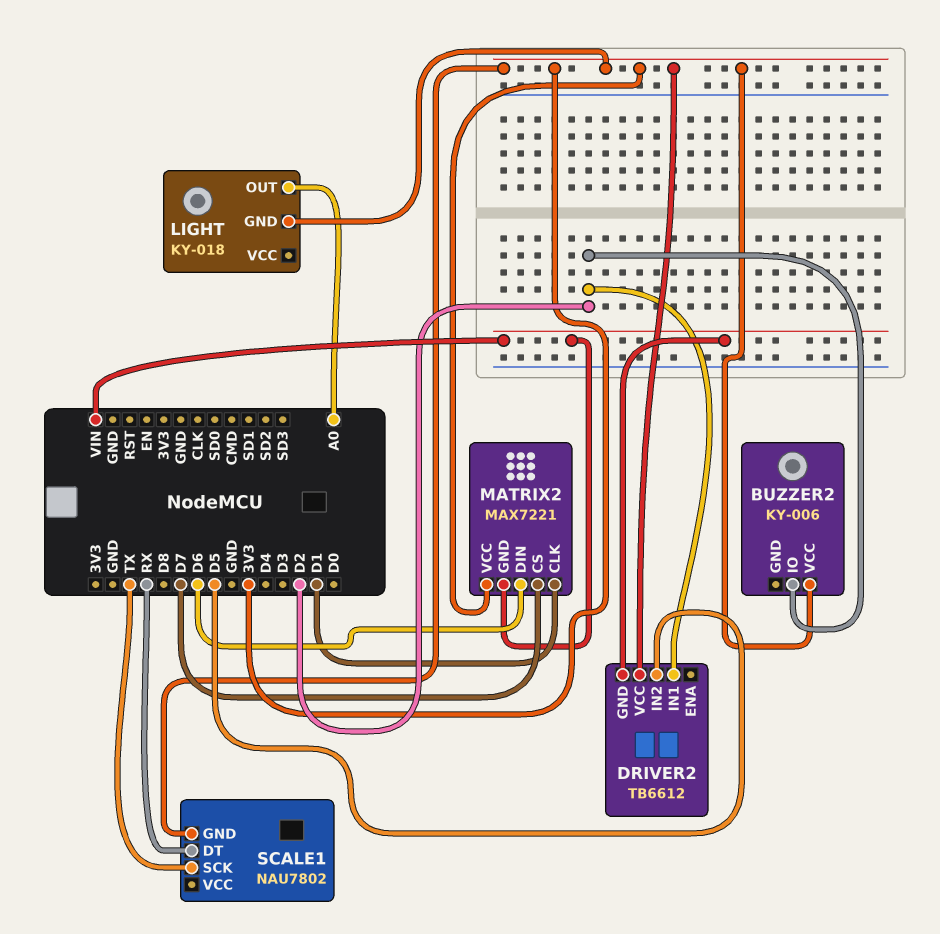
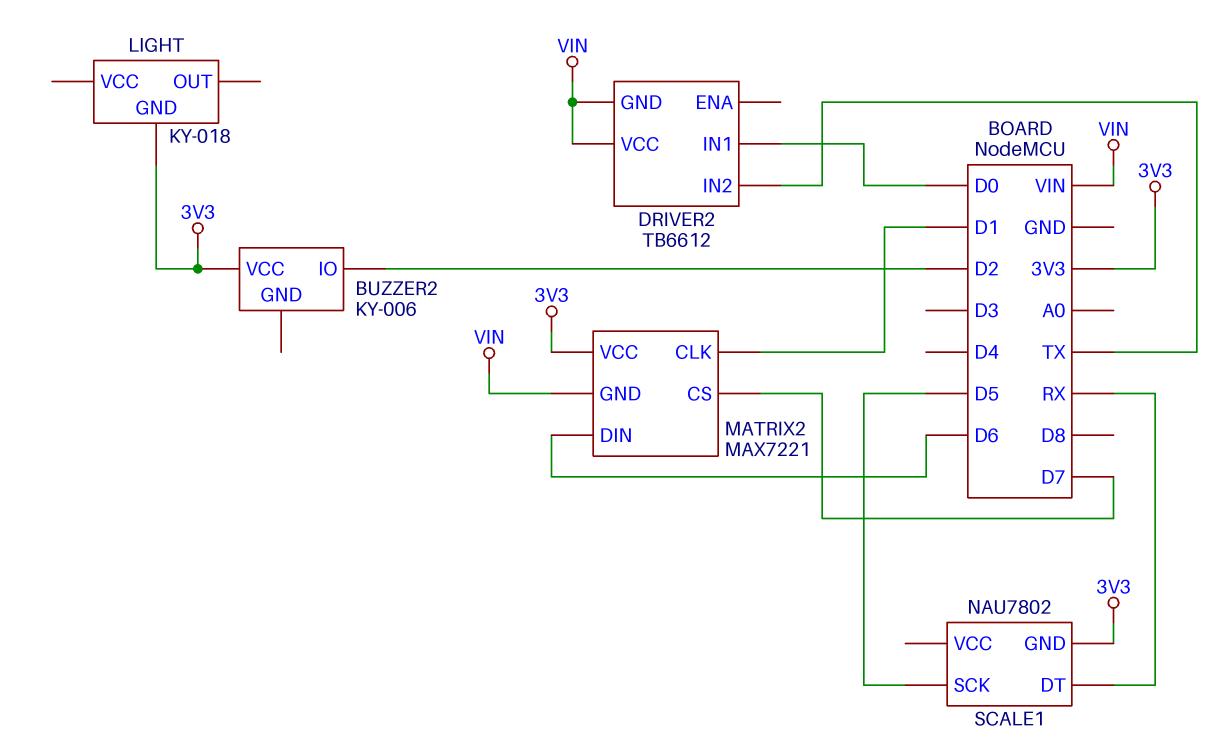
DRIVER2 pin IN1: D2 -> D0
DRIVER2 pin IN2: D5 -> TX
DRIVER2 pin VCC: 3V3 -> VIN
LIGHT pin OUT: A0 -> none
SCALE1 pin SCK: TX -> D5

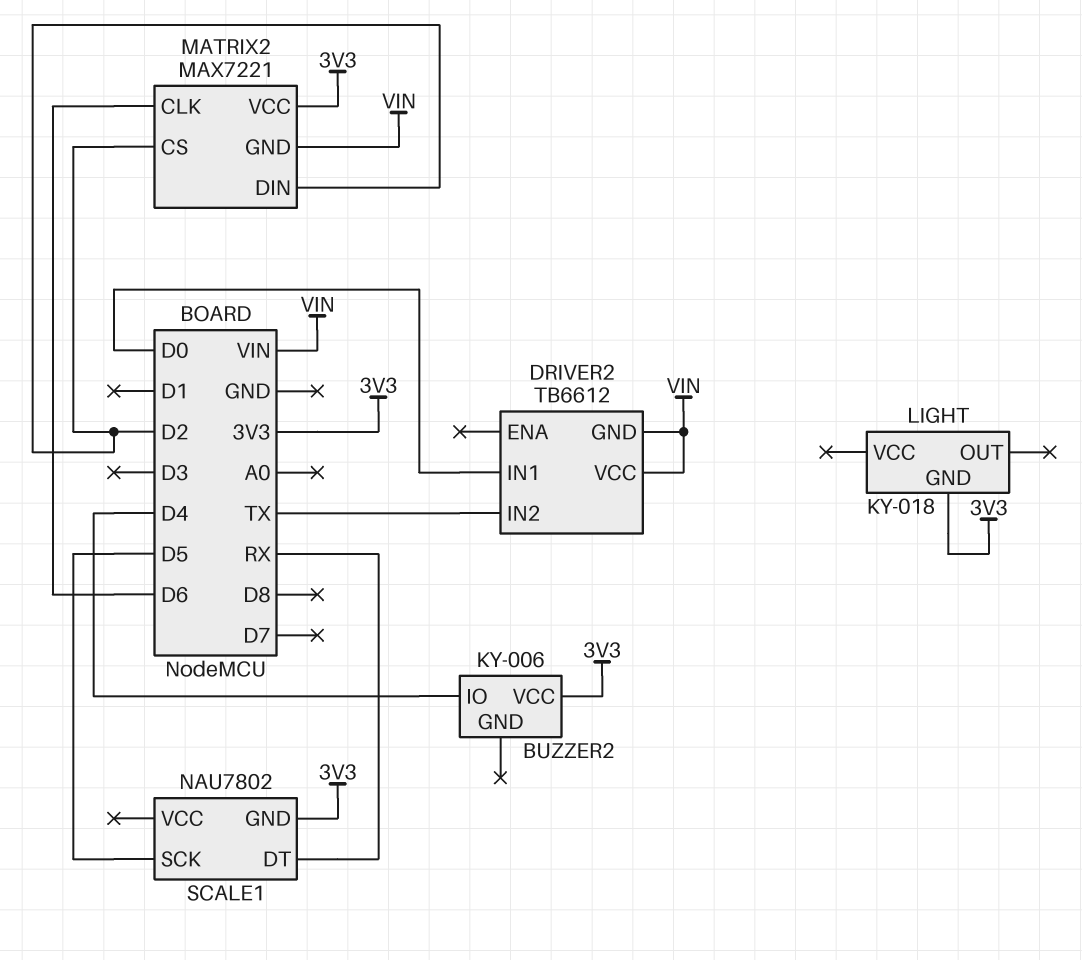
BUZZER2 pin IO: D2 -> D4
MATRIX2 pin CLK: D1 -> D6
MATRIX2 pin CS: D7 -> D2
MATRIX2 pin DIN: D6 -> D2

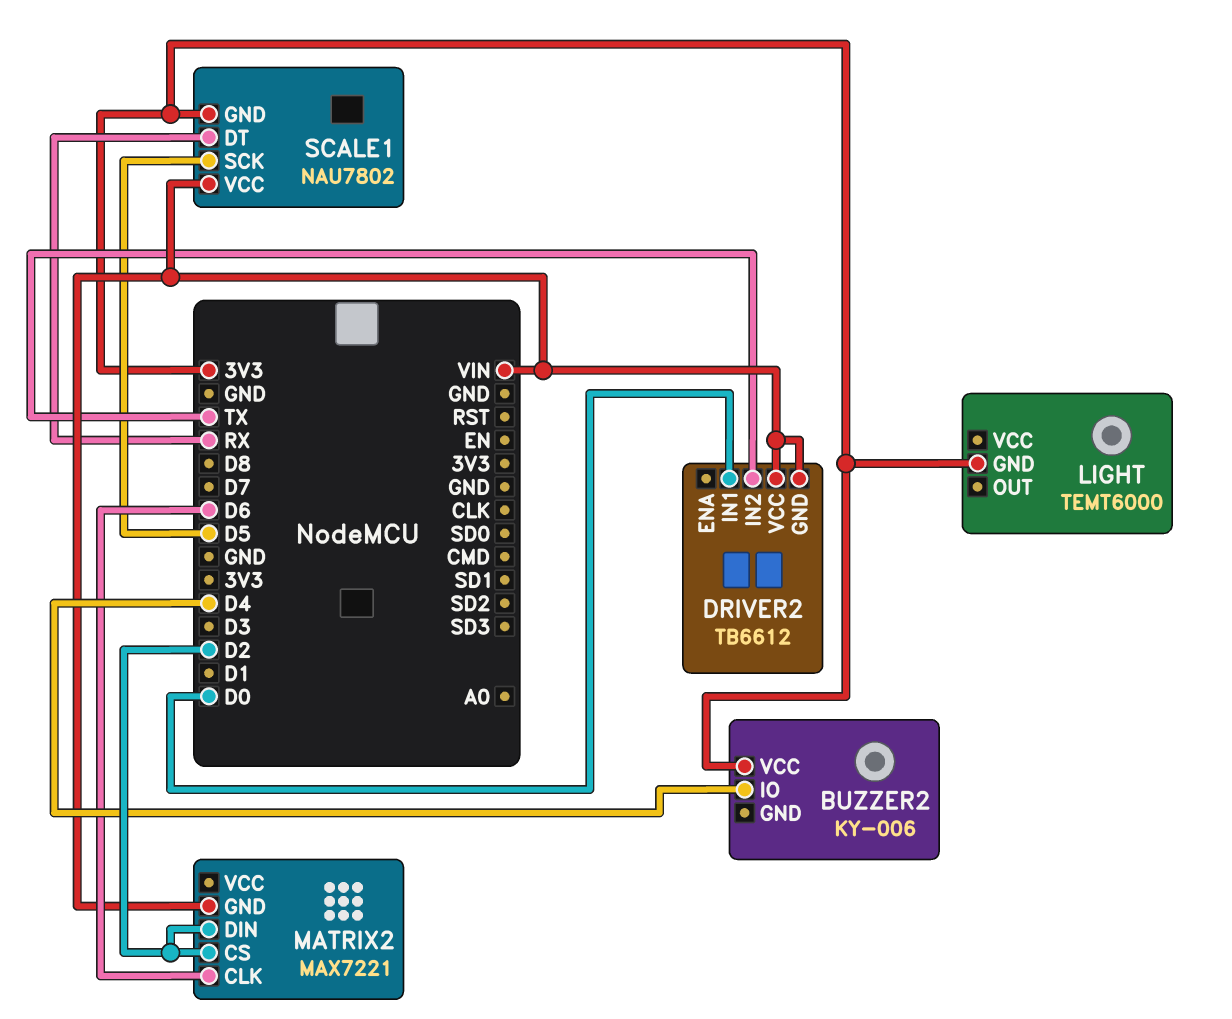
LIGHT: KY-018 -> TEMT6000
MATRIX2 pin VCC: 3V3 -> none
SCALE1 pin VCC: none -> VIN

